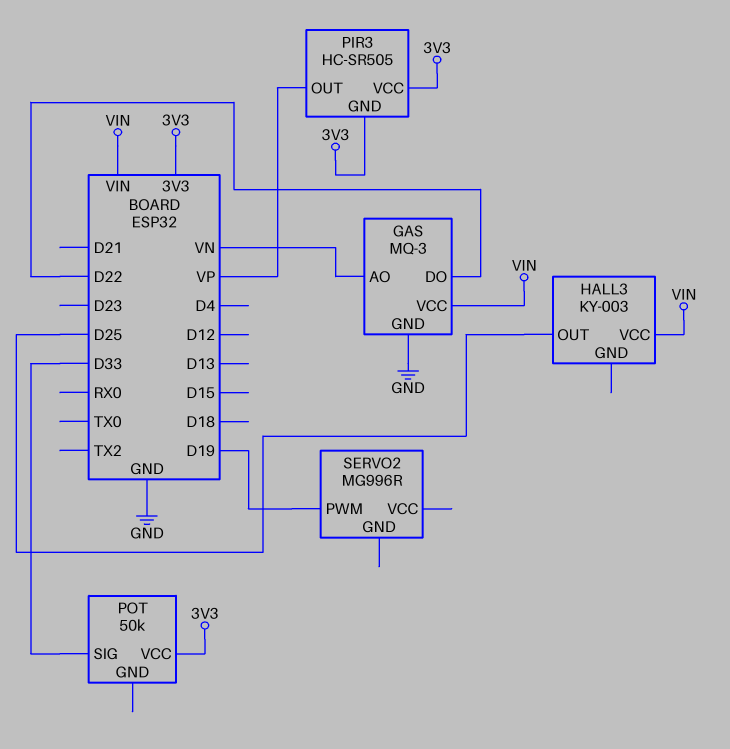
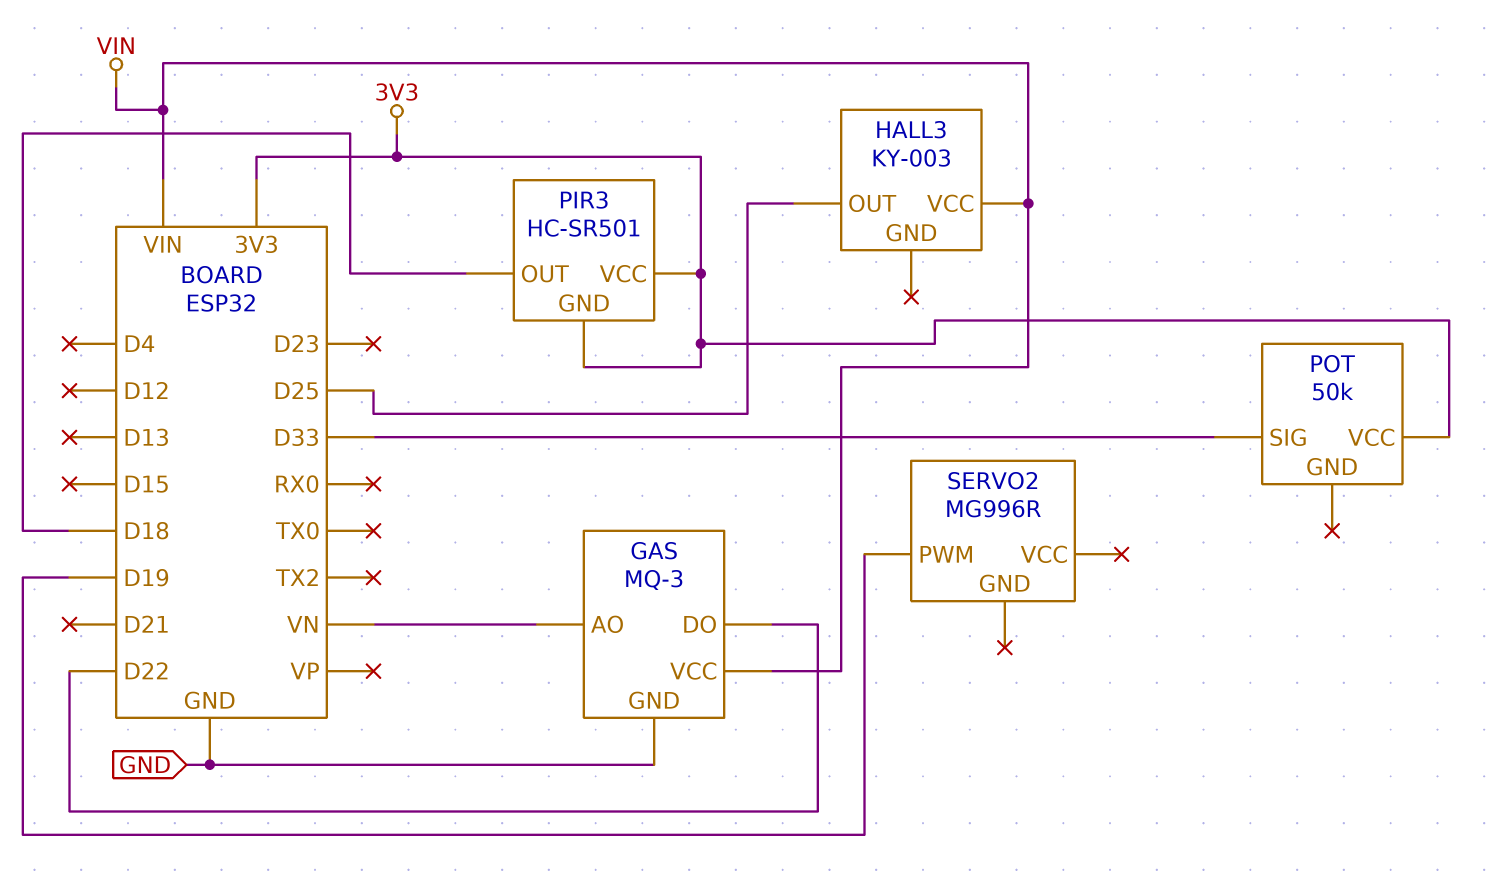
PIR3: HC-SR505 -> HC-SR501
PIR3 pin OUT: VP -> D18

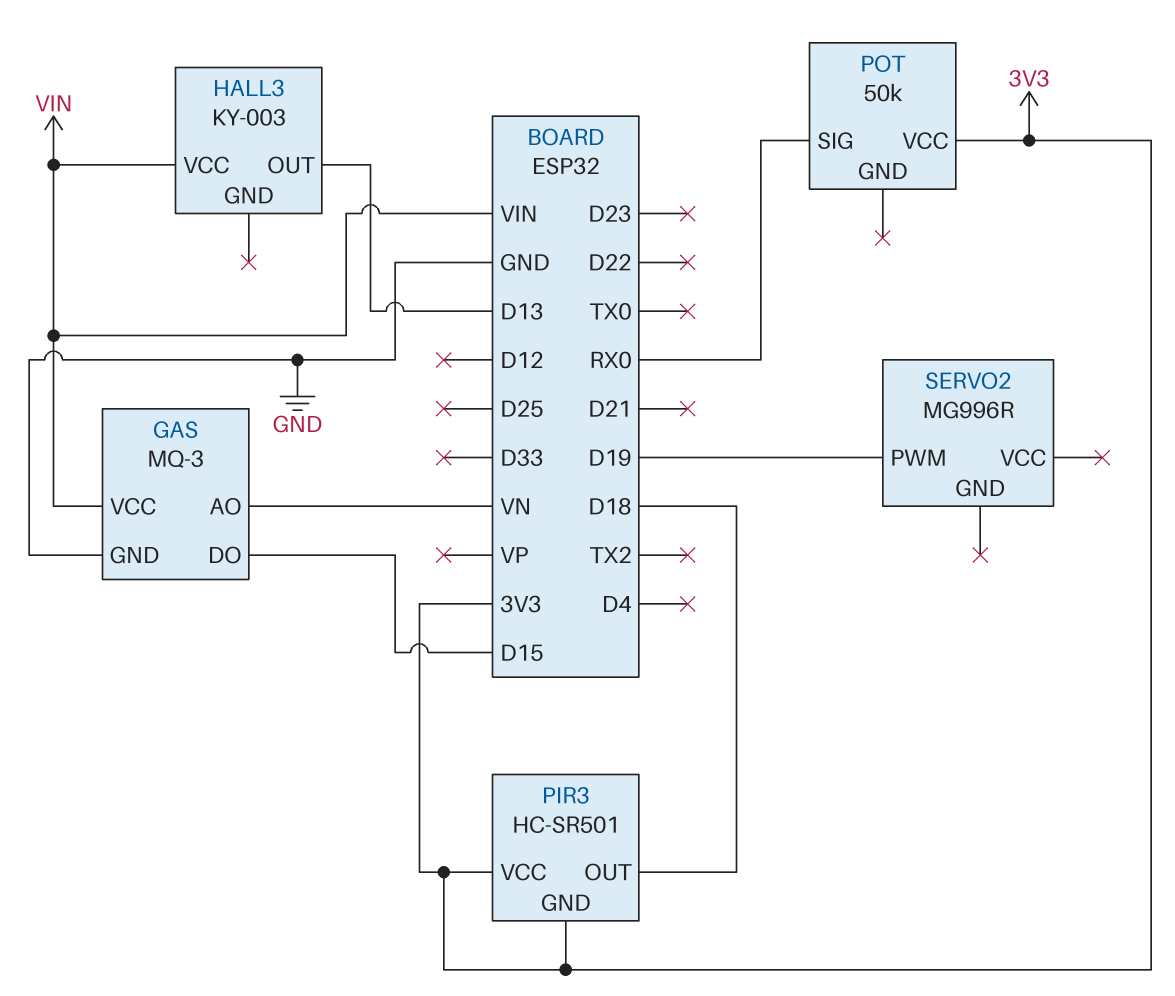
GAS pin DO: D22 -> D15
HALL3 pin OUT: D25 -> D13
POT pin SIG: D33 -> RX0

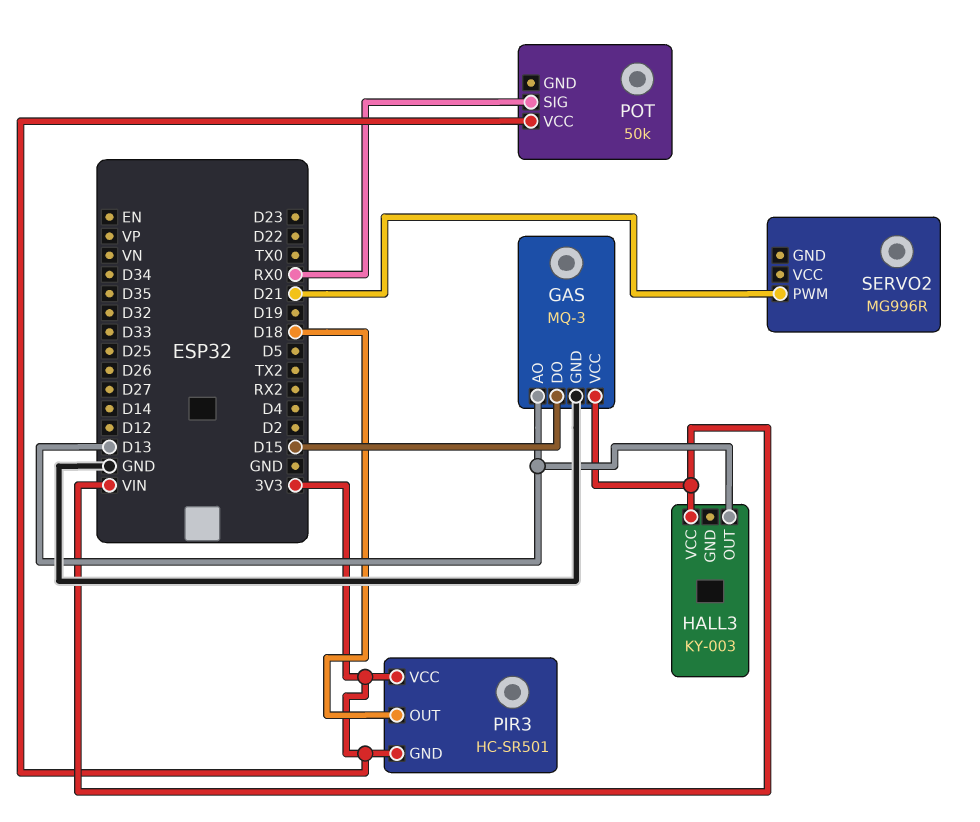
GAS pin AO: VN -> D13
SERVO2 pin PWM: D19 -> D21

